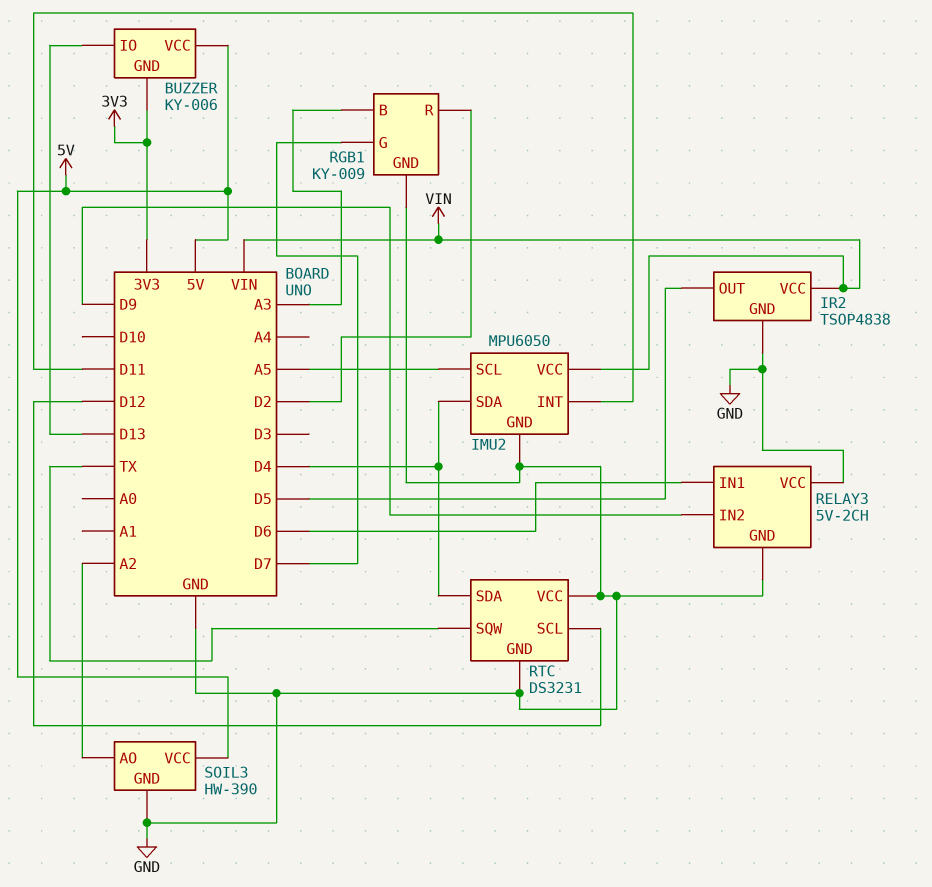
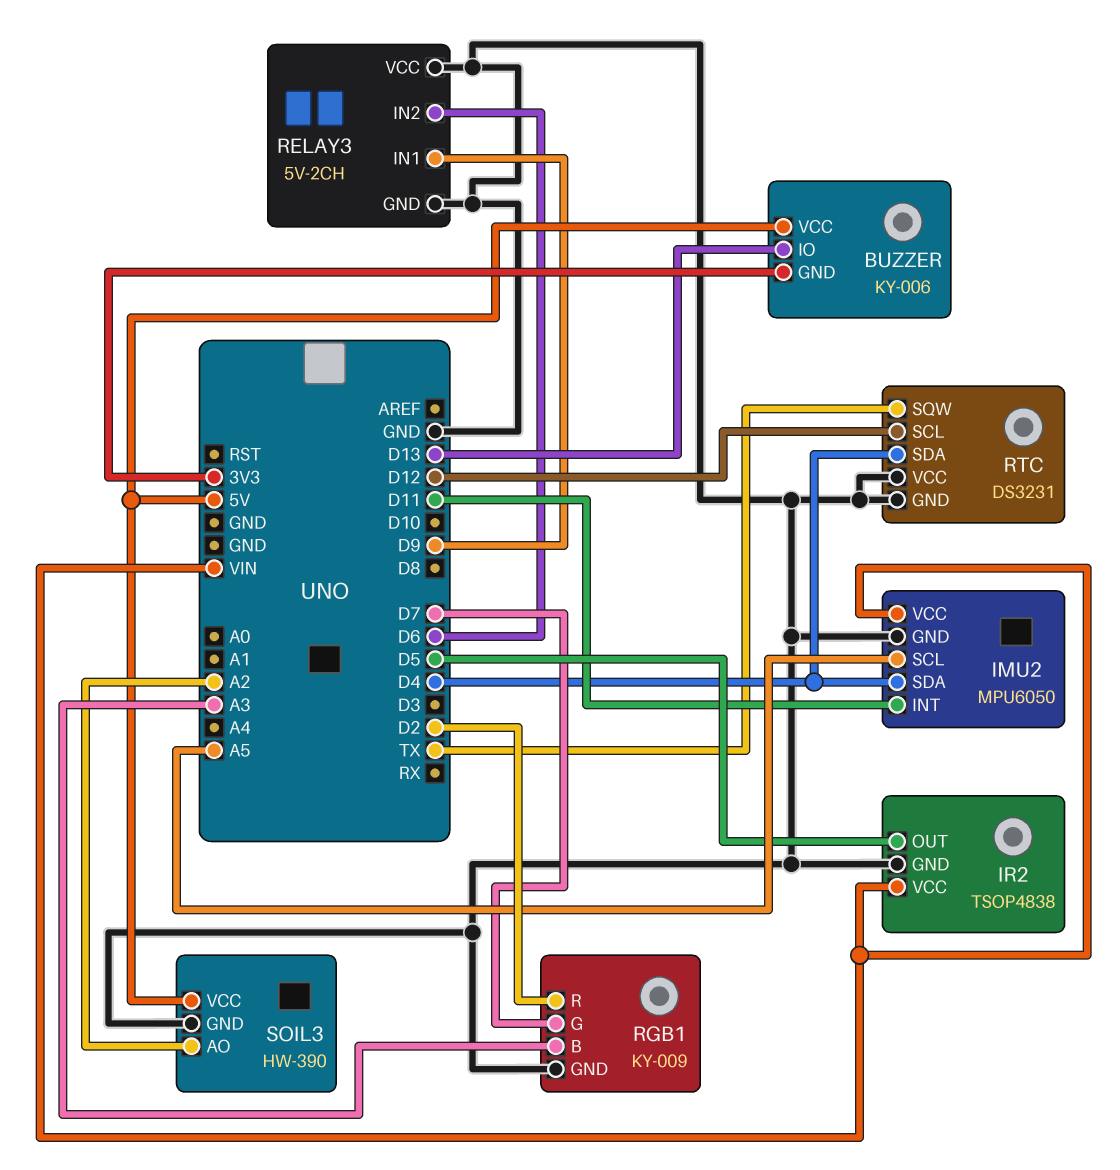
RELAY3 pin IN1: D6 -> D9
RELAY3 pin IN2: D9 -> D6

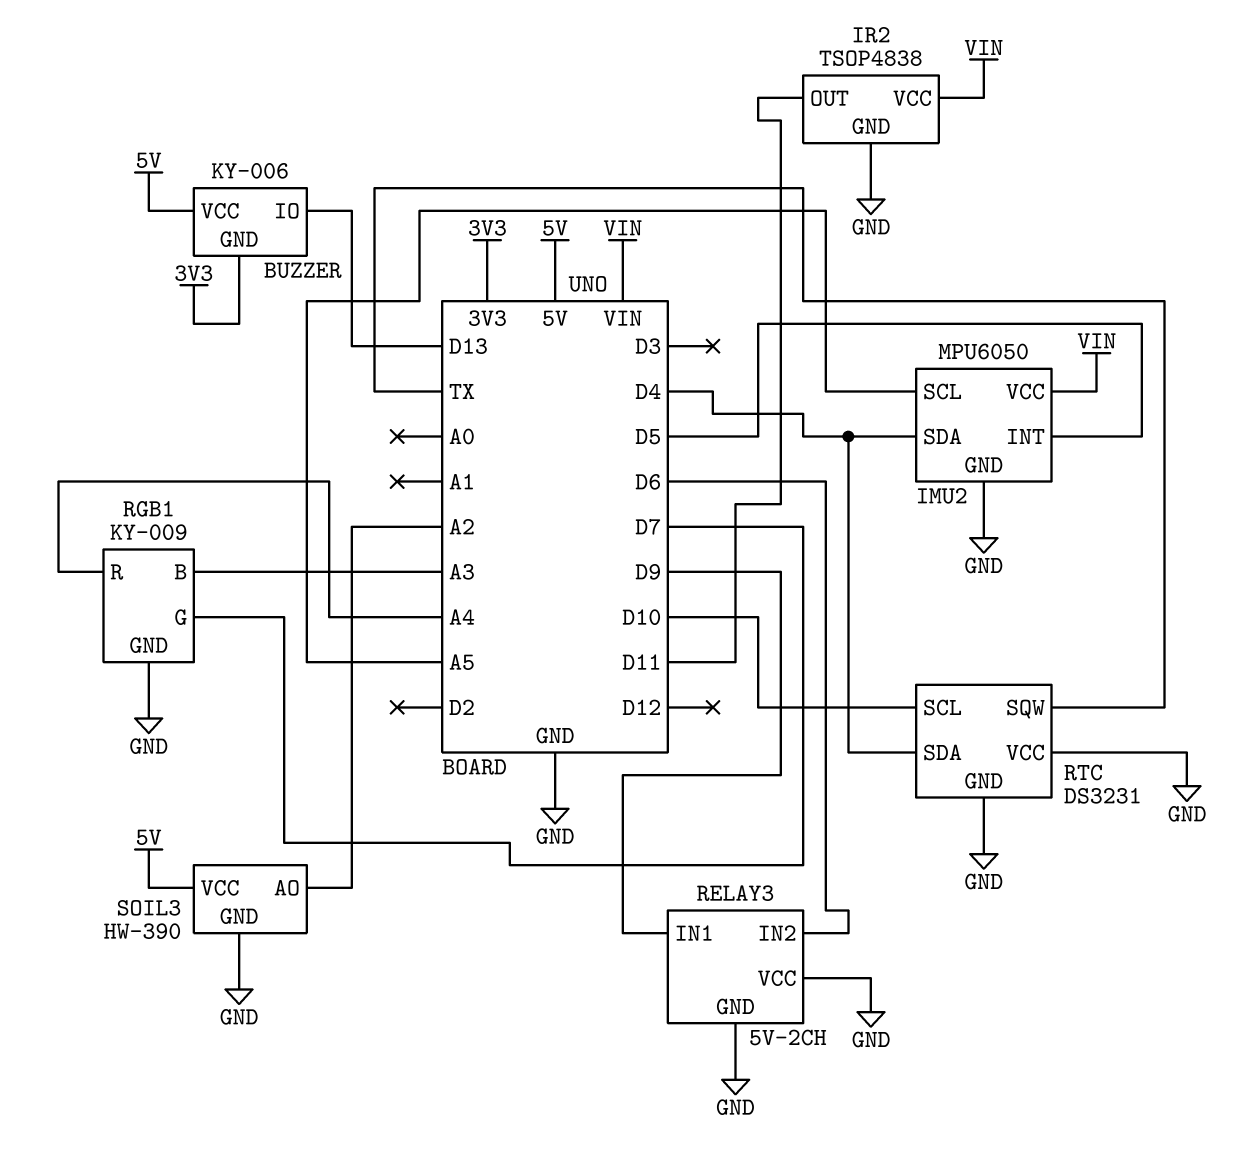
IMU2 pin INT: D11 -> D5
IR2 pin OUT: D5 -> D11
RGB1 pin R: D2 -> A4
RTC pin SCL: D12 -> D10

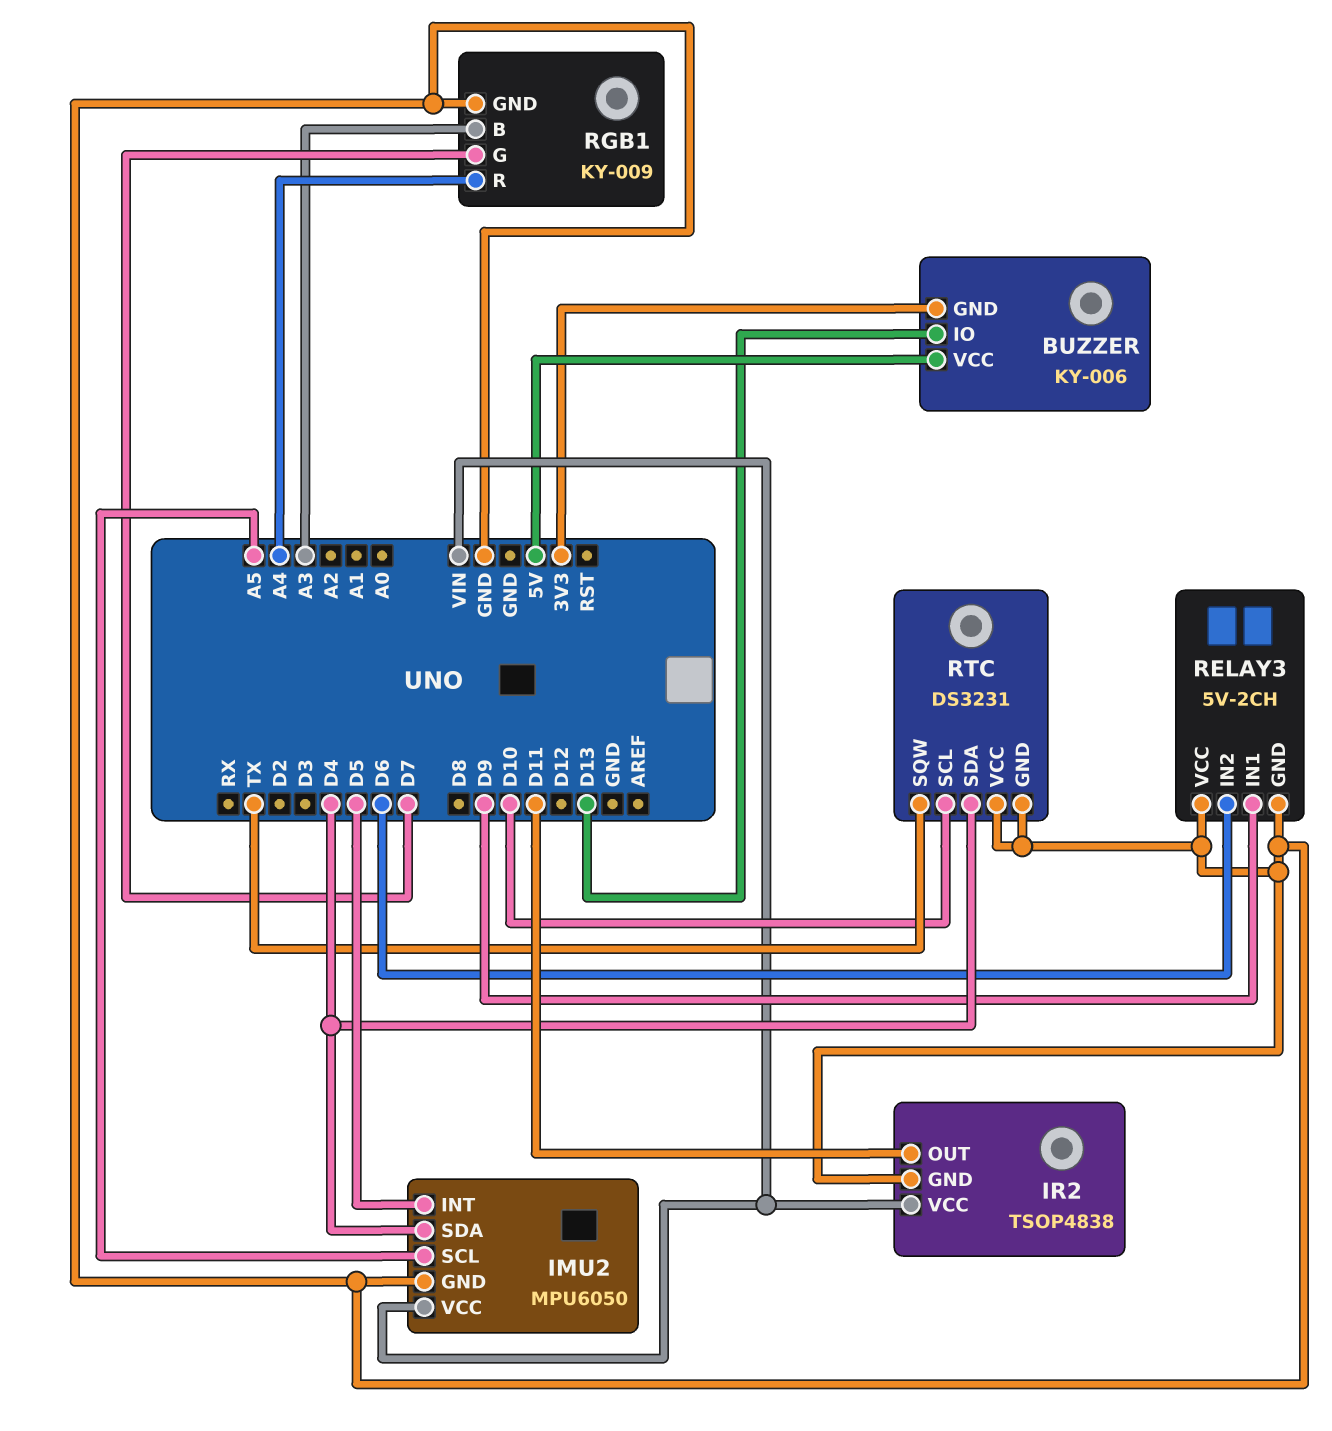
SOIL3: HW-390 -> none
SOIL3 pin AO: A2 -> none
SOIL3 pin GND: GND -> none
SOIL3 pin VCC: 5V -> none

